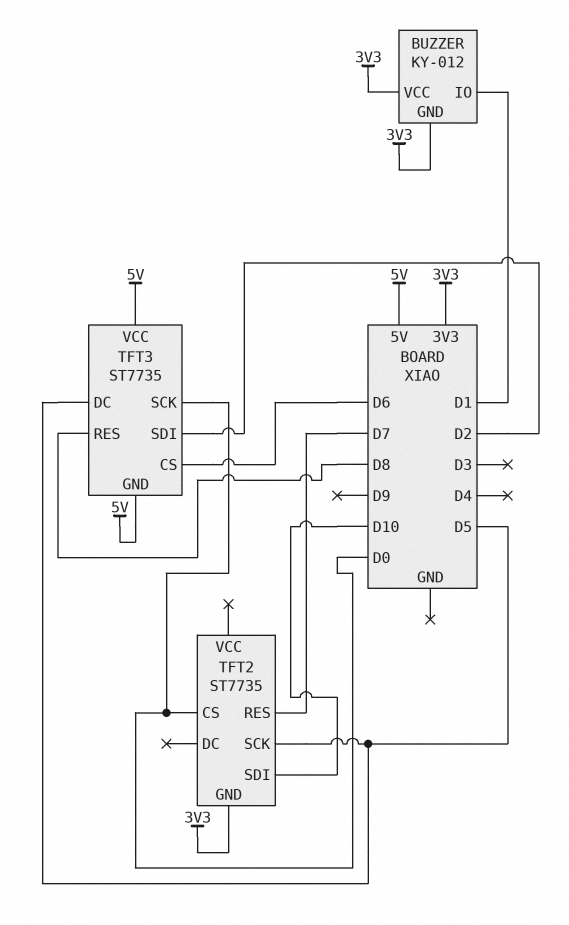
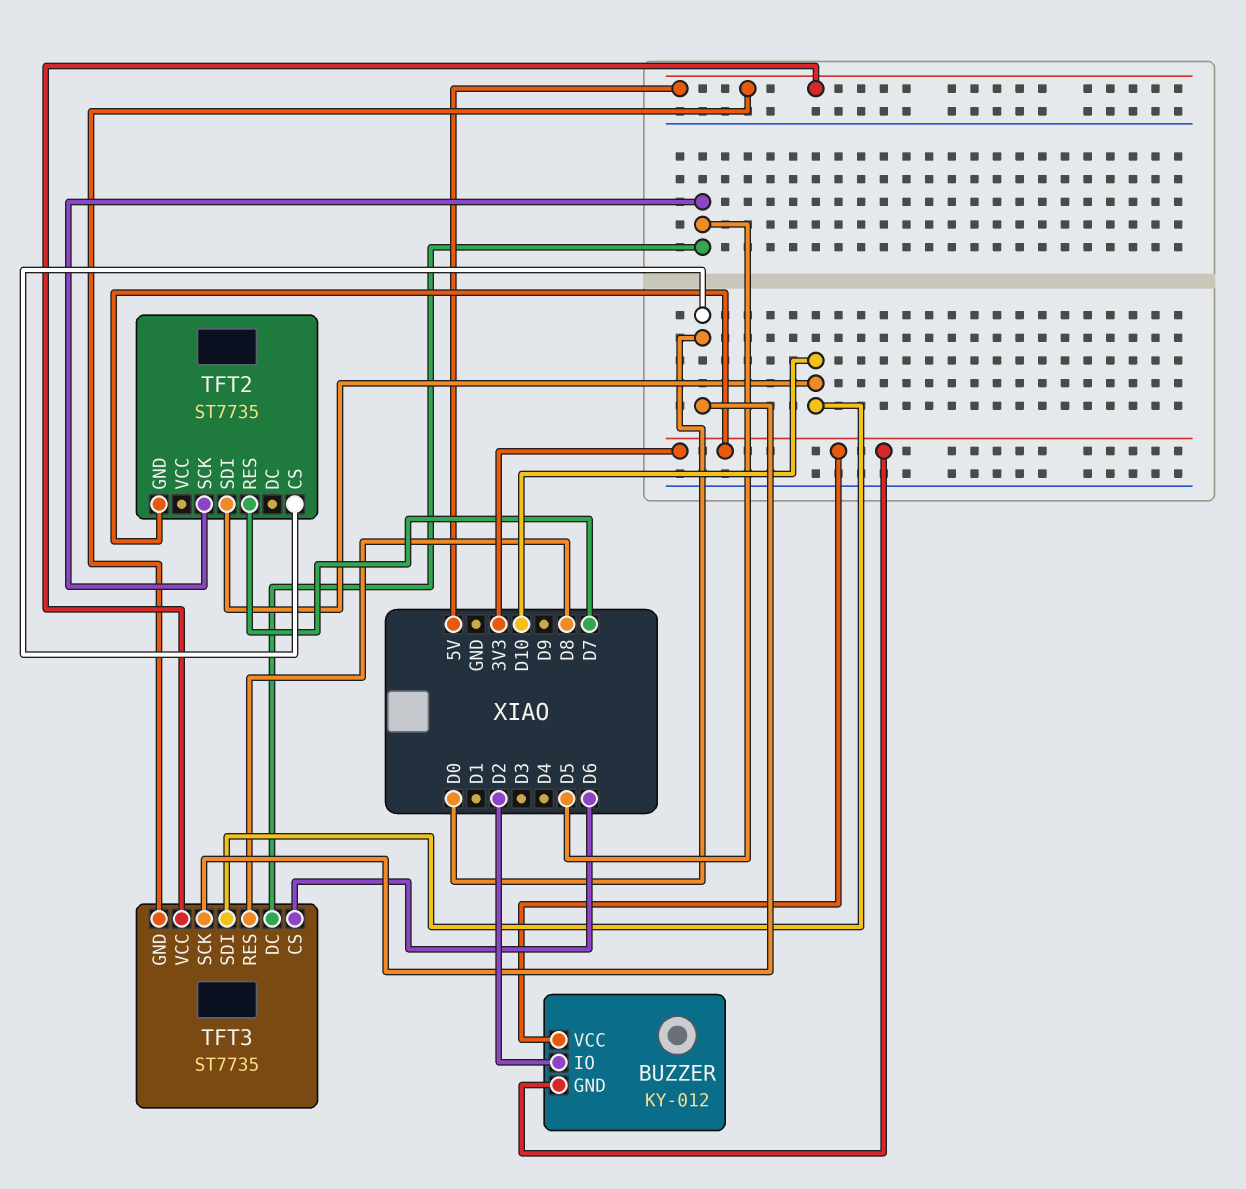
BUZZER pin IO: D1 -> D2
TFT3 pin SDI: D2 -> D10

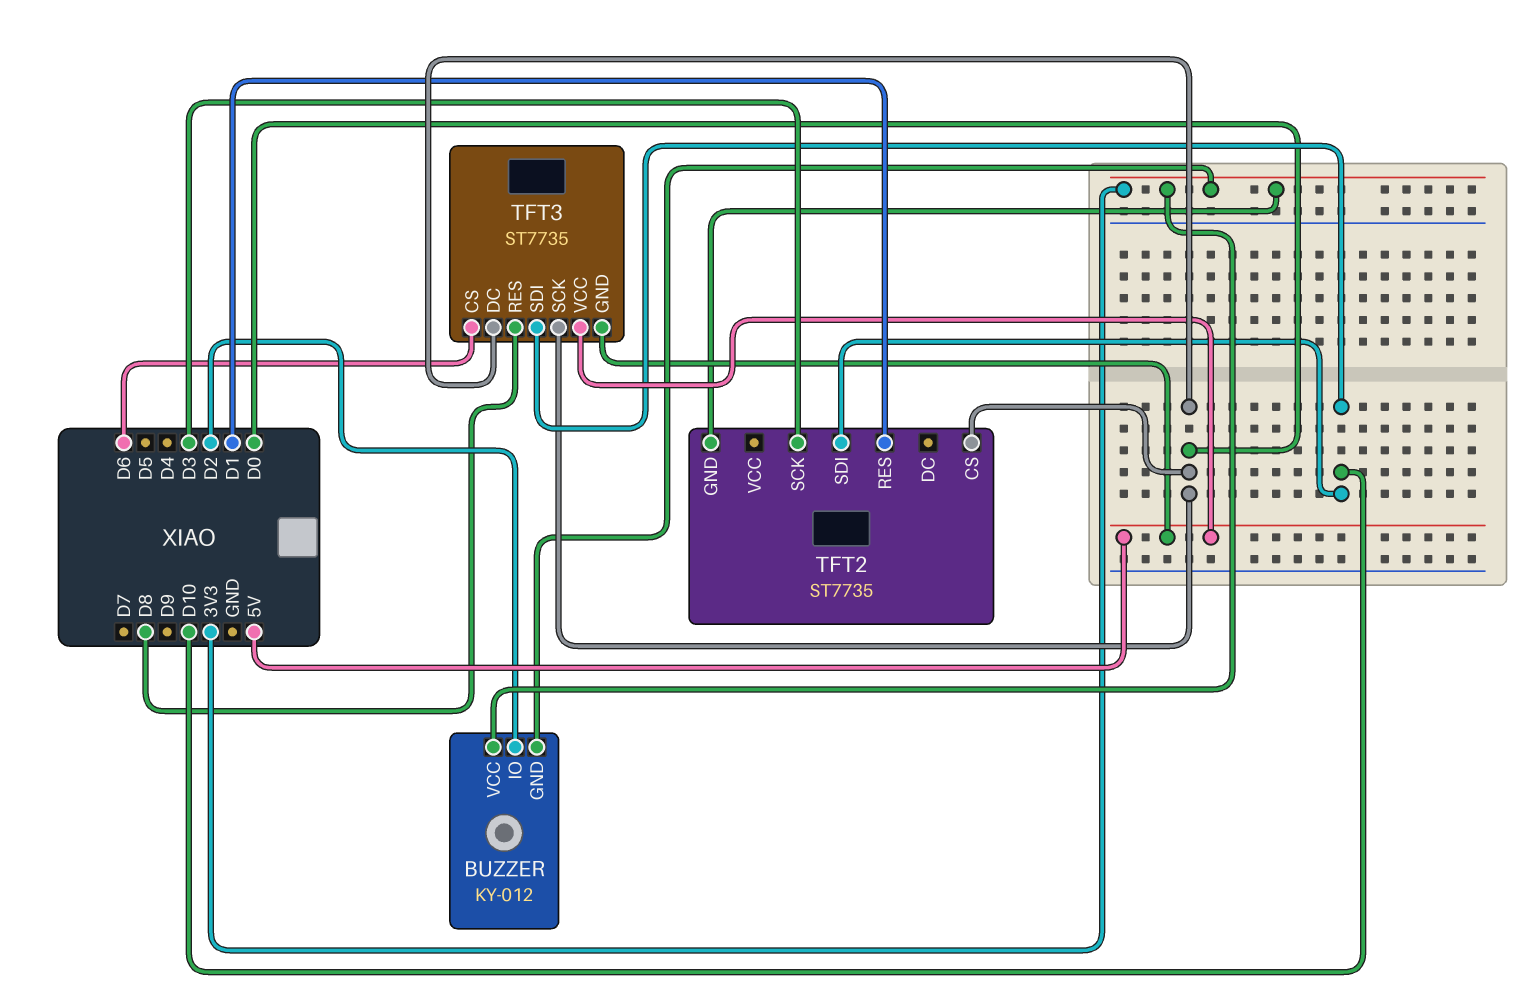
TFT2 pin RES: D7 -> D1
TFT2 pin SCK: D5 -> D3
TFT3 pin DC: D5 -> D0

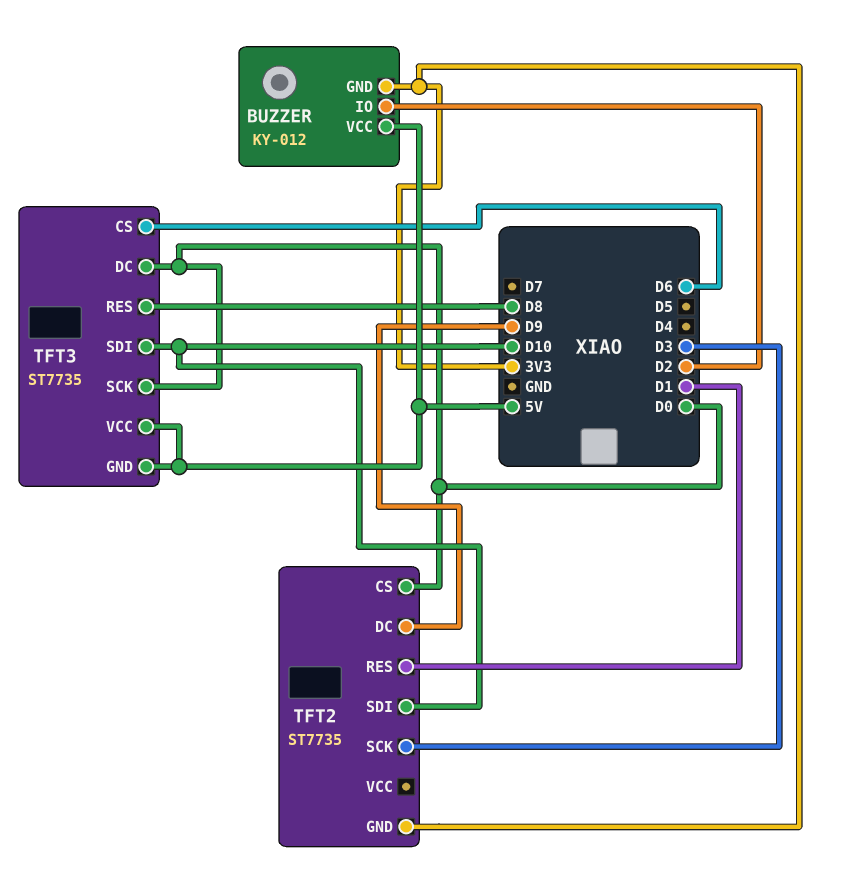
BUZZER pin VCC: 3V3 -> 5V
TFT2 pin DC: none -> D9

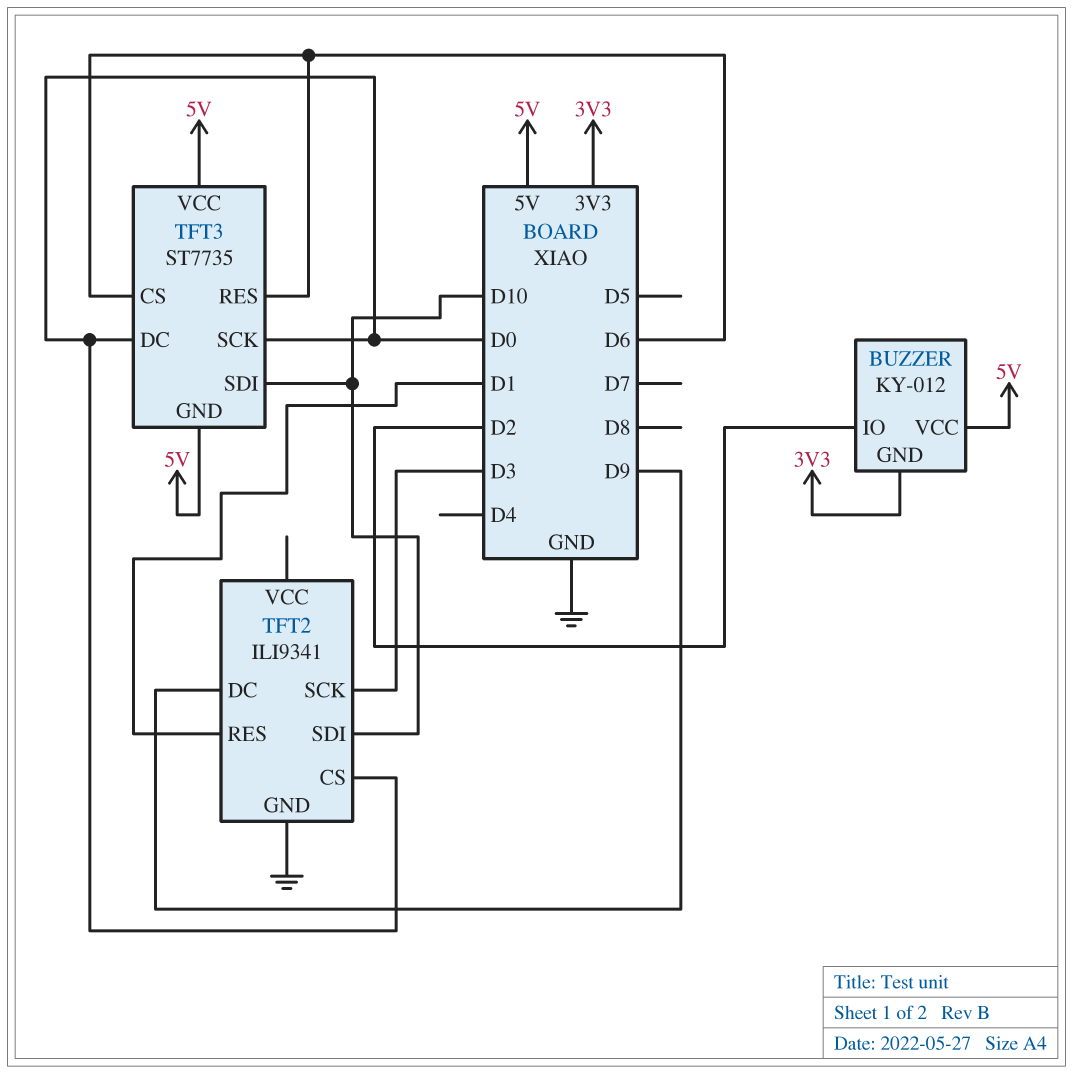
TFT2: ST7735 -> ILI9341
TFT2 pin GND: 3V3 -> GND
TFT3 pin RES: D8 -> D6

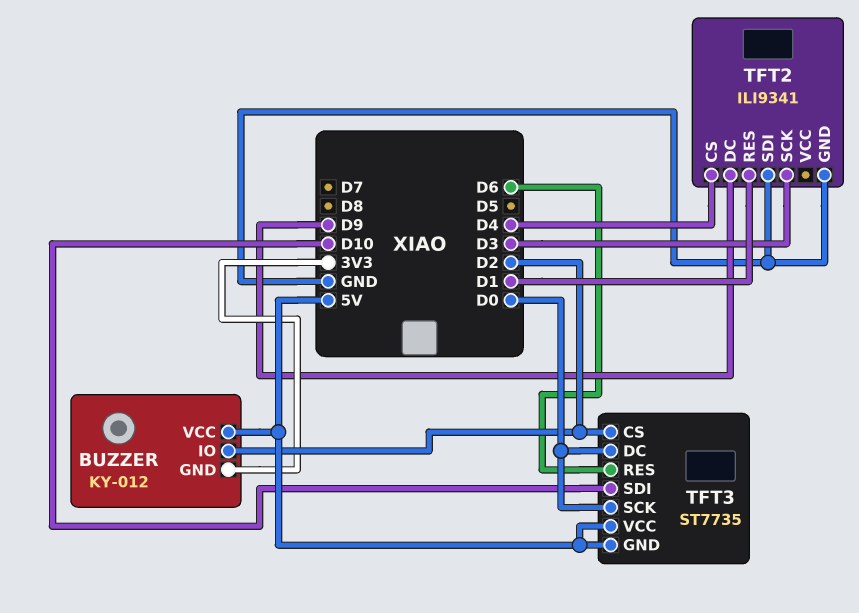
TFT2 pin CS: D0 -> D4
TFT2 pin SDI: D10 -> GND
TFT3 pin CS: D6 -> D2

